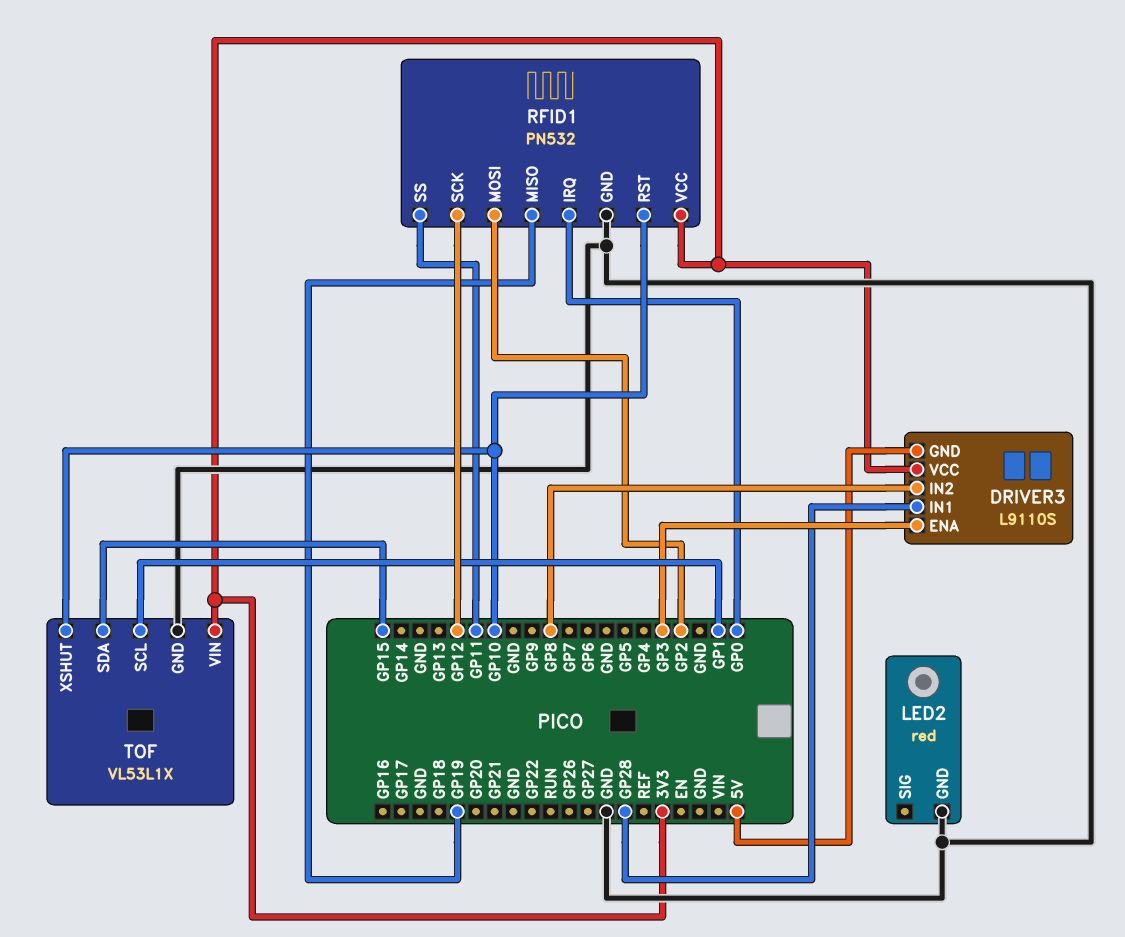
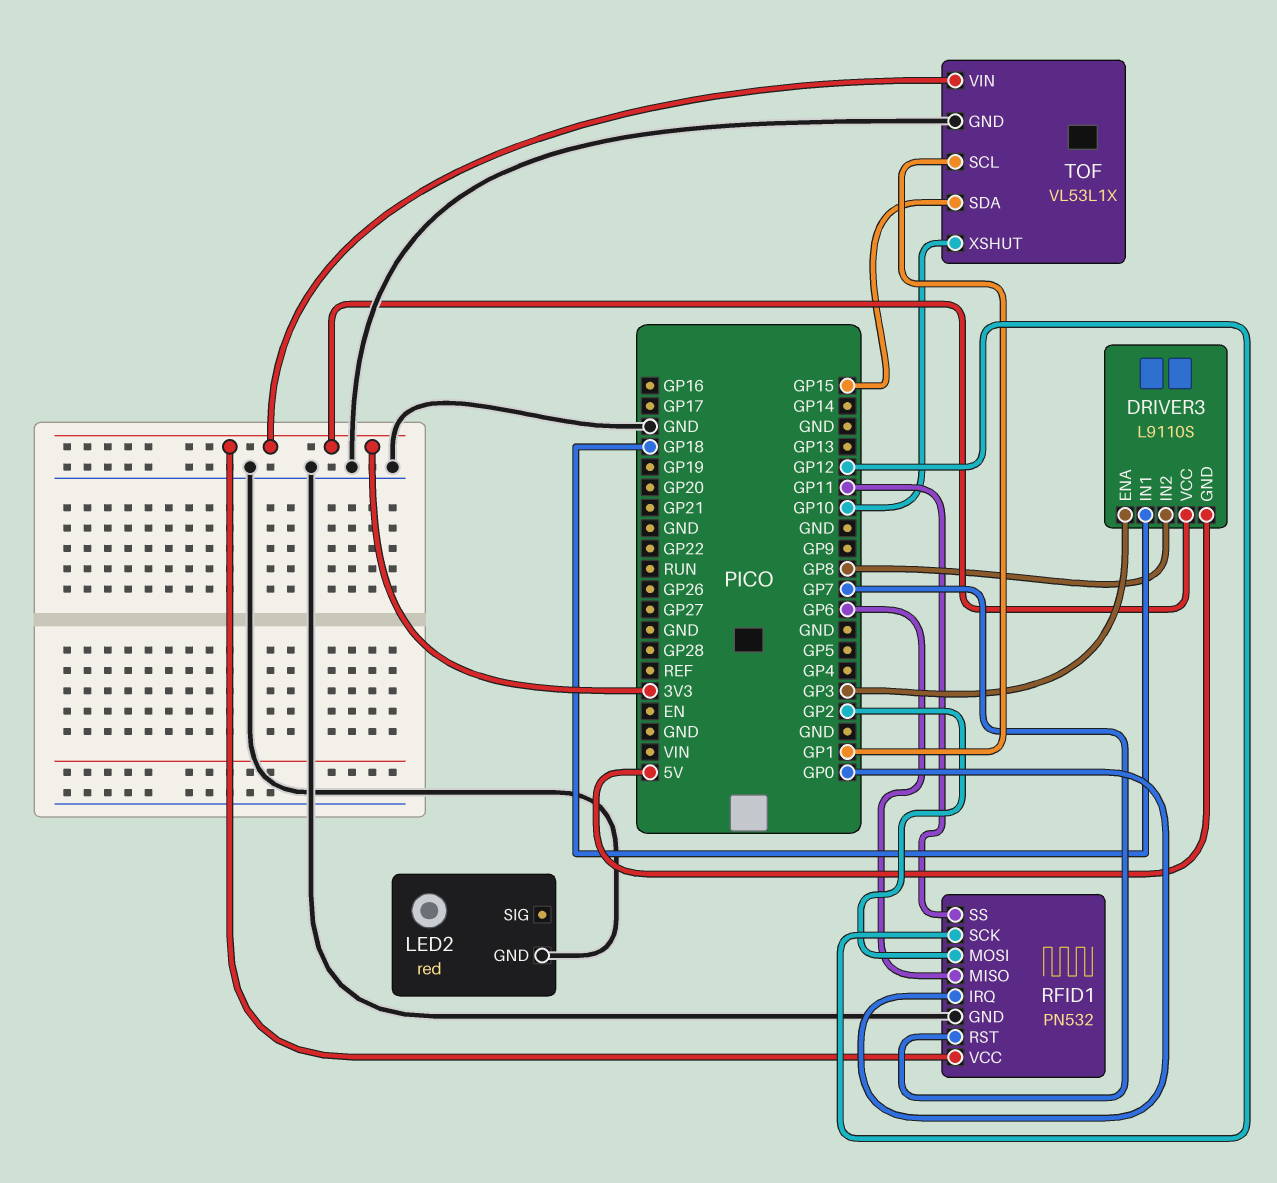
DRIVER3 pin IN1: GP28 -> GP18
RFID1 pin MISO: GP19 -> GP6
RFID1 pin RST: GP10 -> GP7

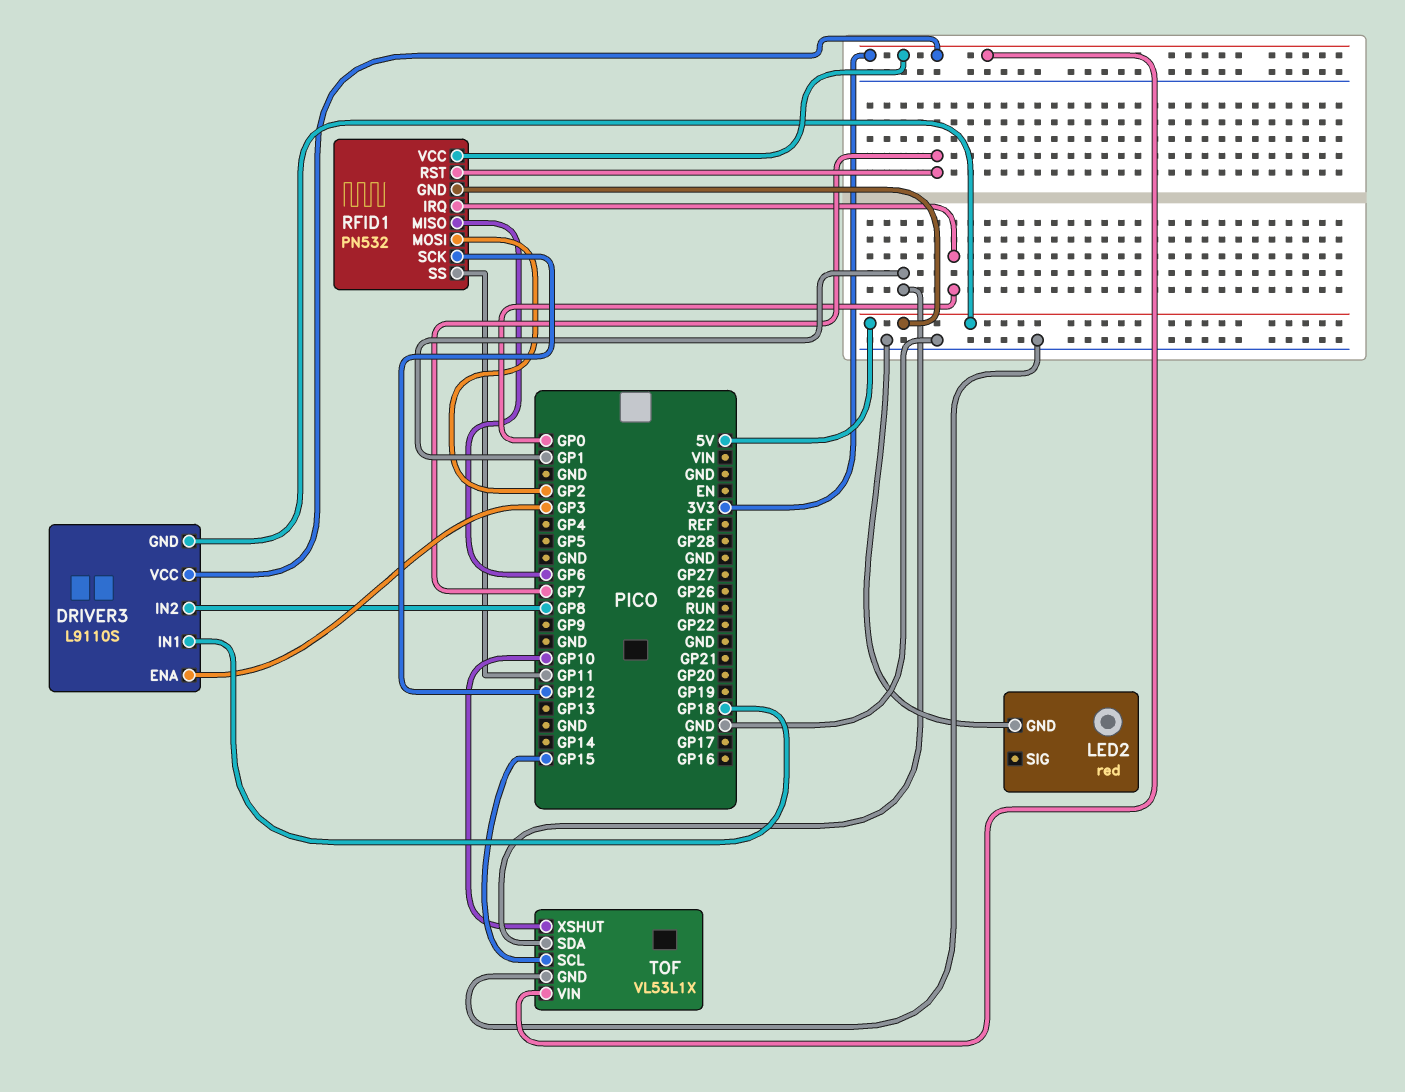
RFID1 pin GND: GND -> 5V
TOF pin SCL: GP1 -> GP15
TOF pin SDA: GP15 -> GP1

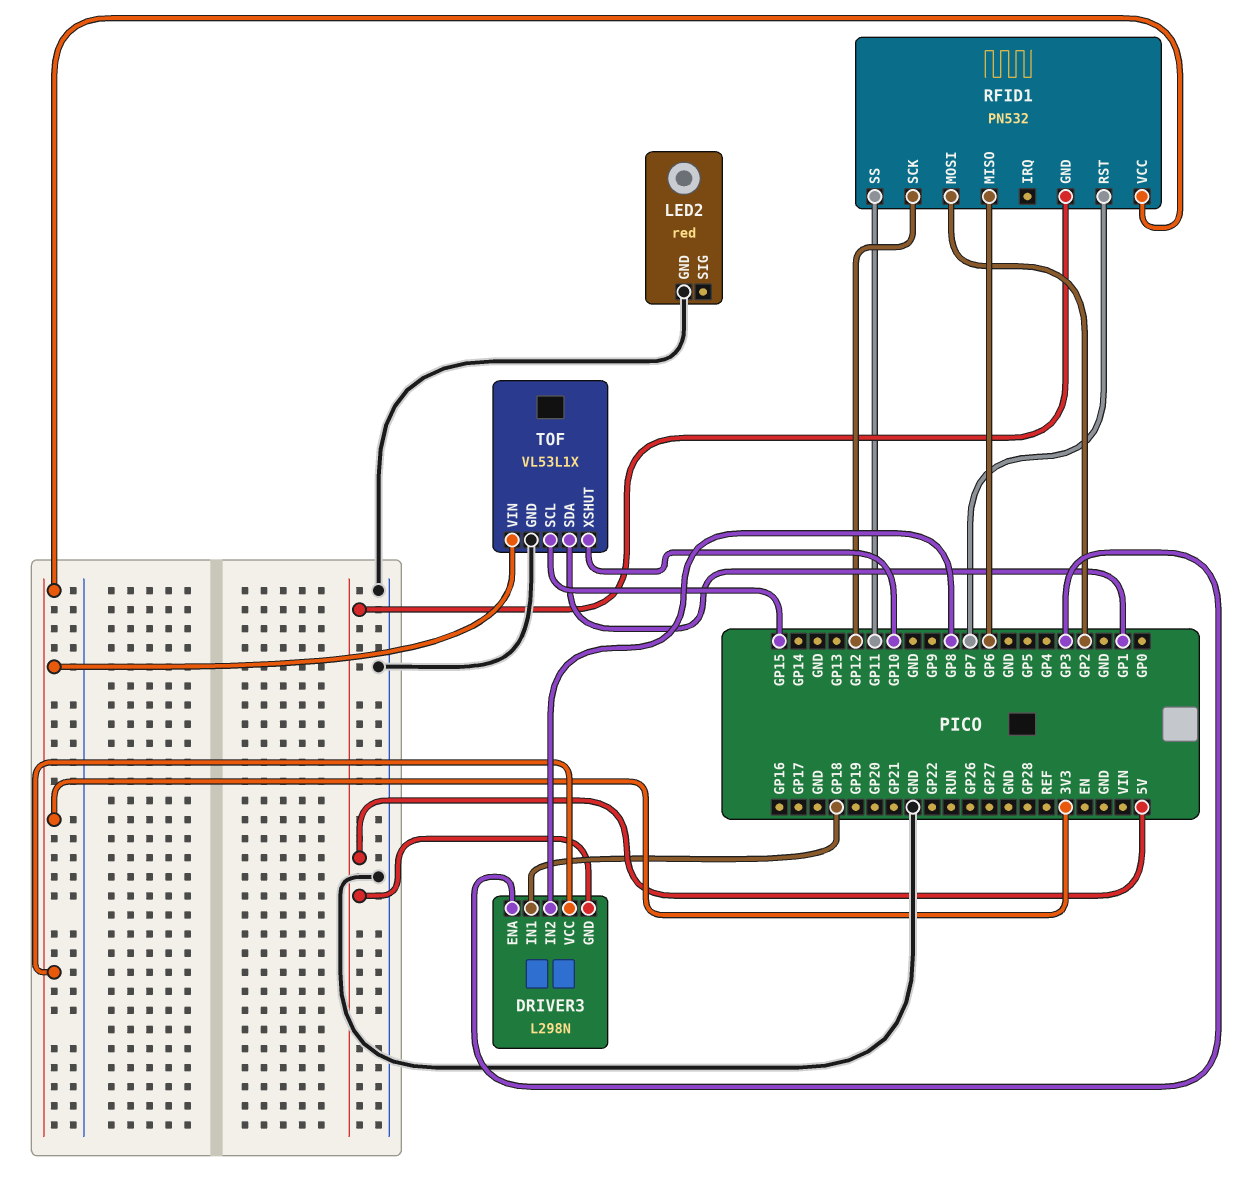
DRIVER3: L9110S -> L298N
RFID1 pin IRQ: GP0 -> none

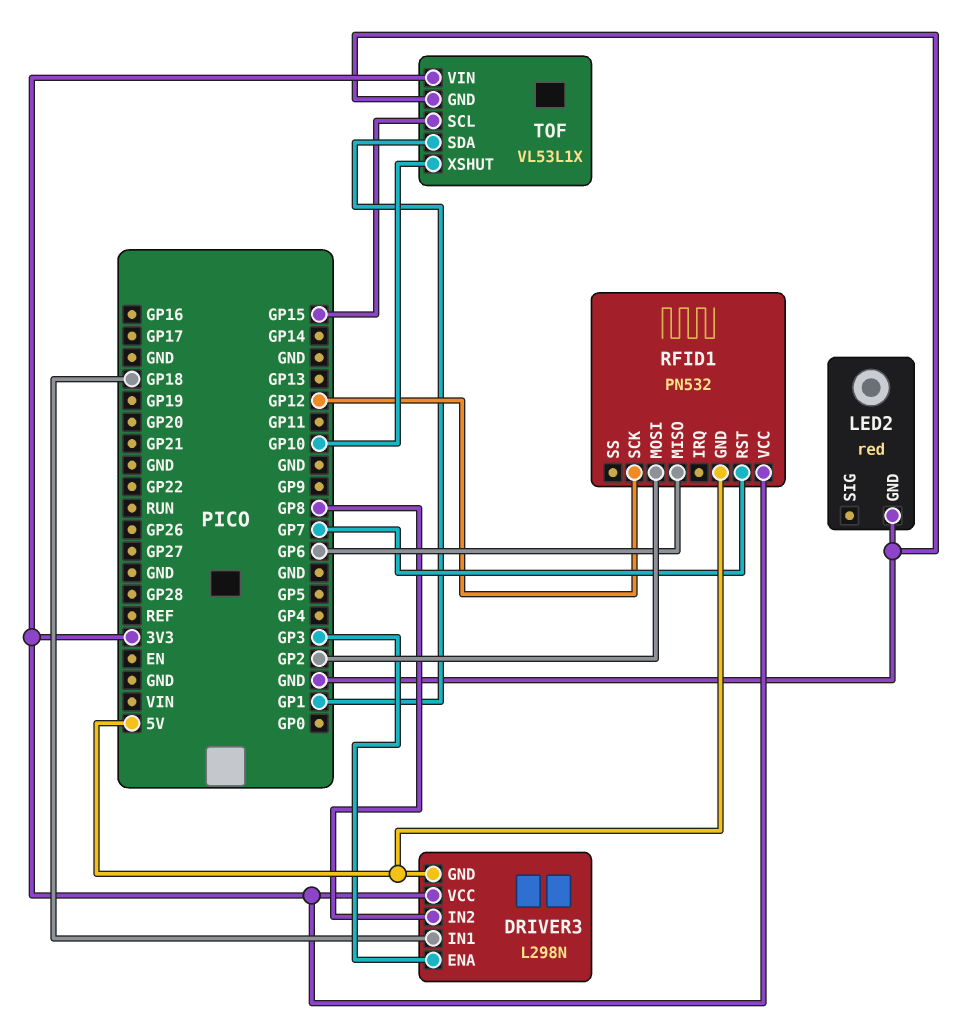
RFID1 pin SS: GP11 -> none

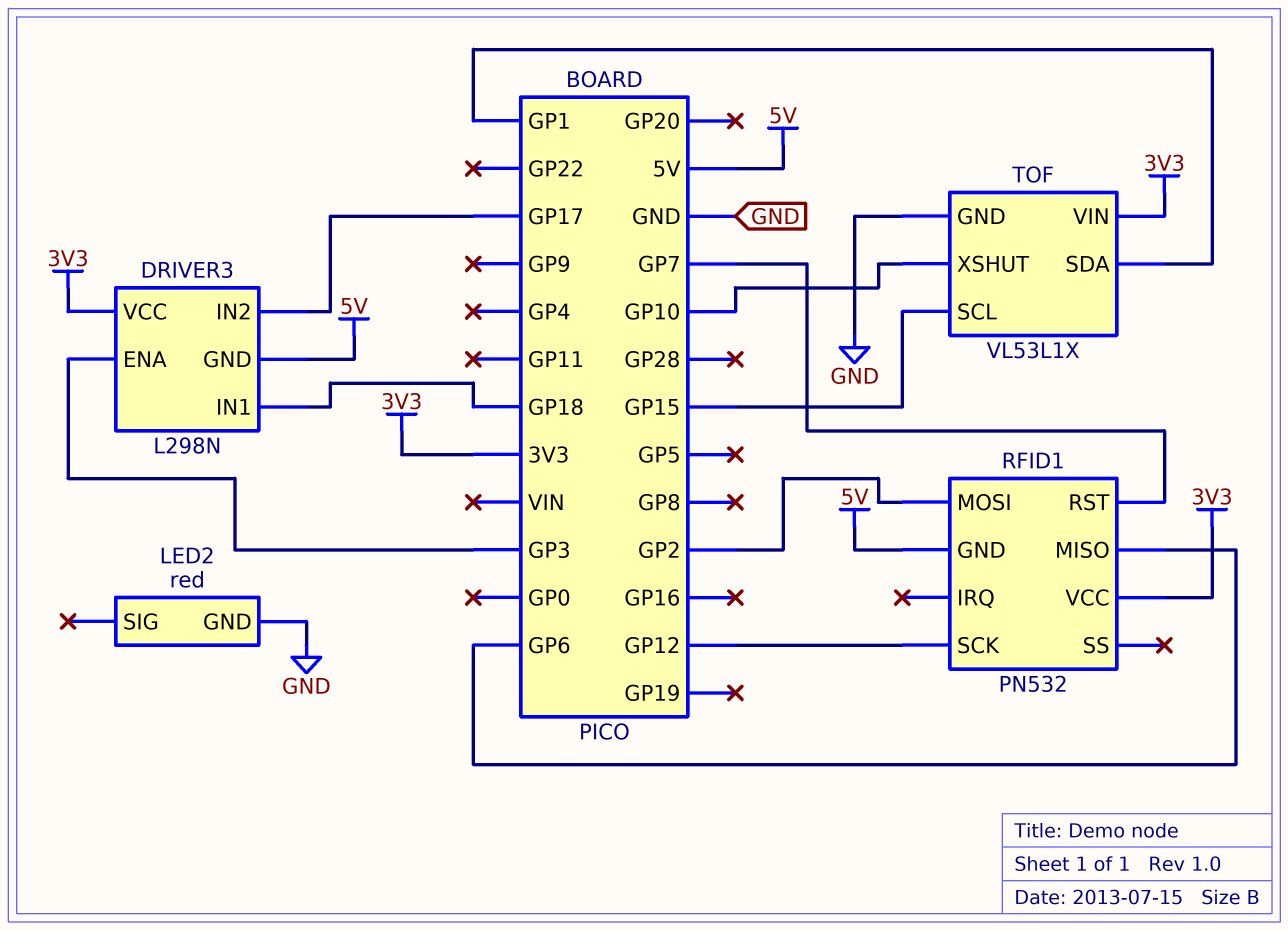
DRIVER3 pin IN2: GP8 -> GP17

